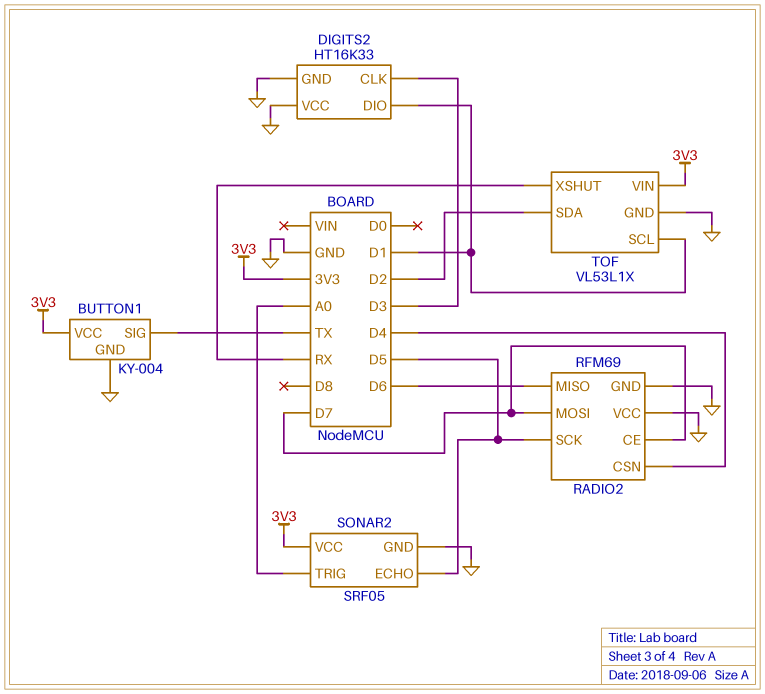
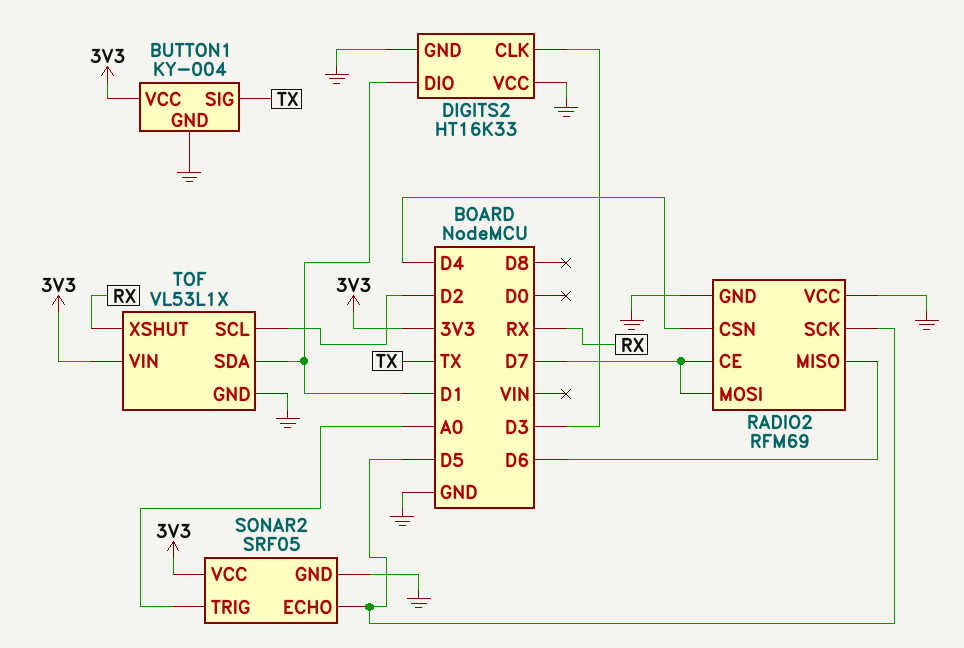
TOF pin SCL: D1 -> D2
TOF pin SDA: D2 -> D1

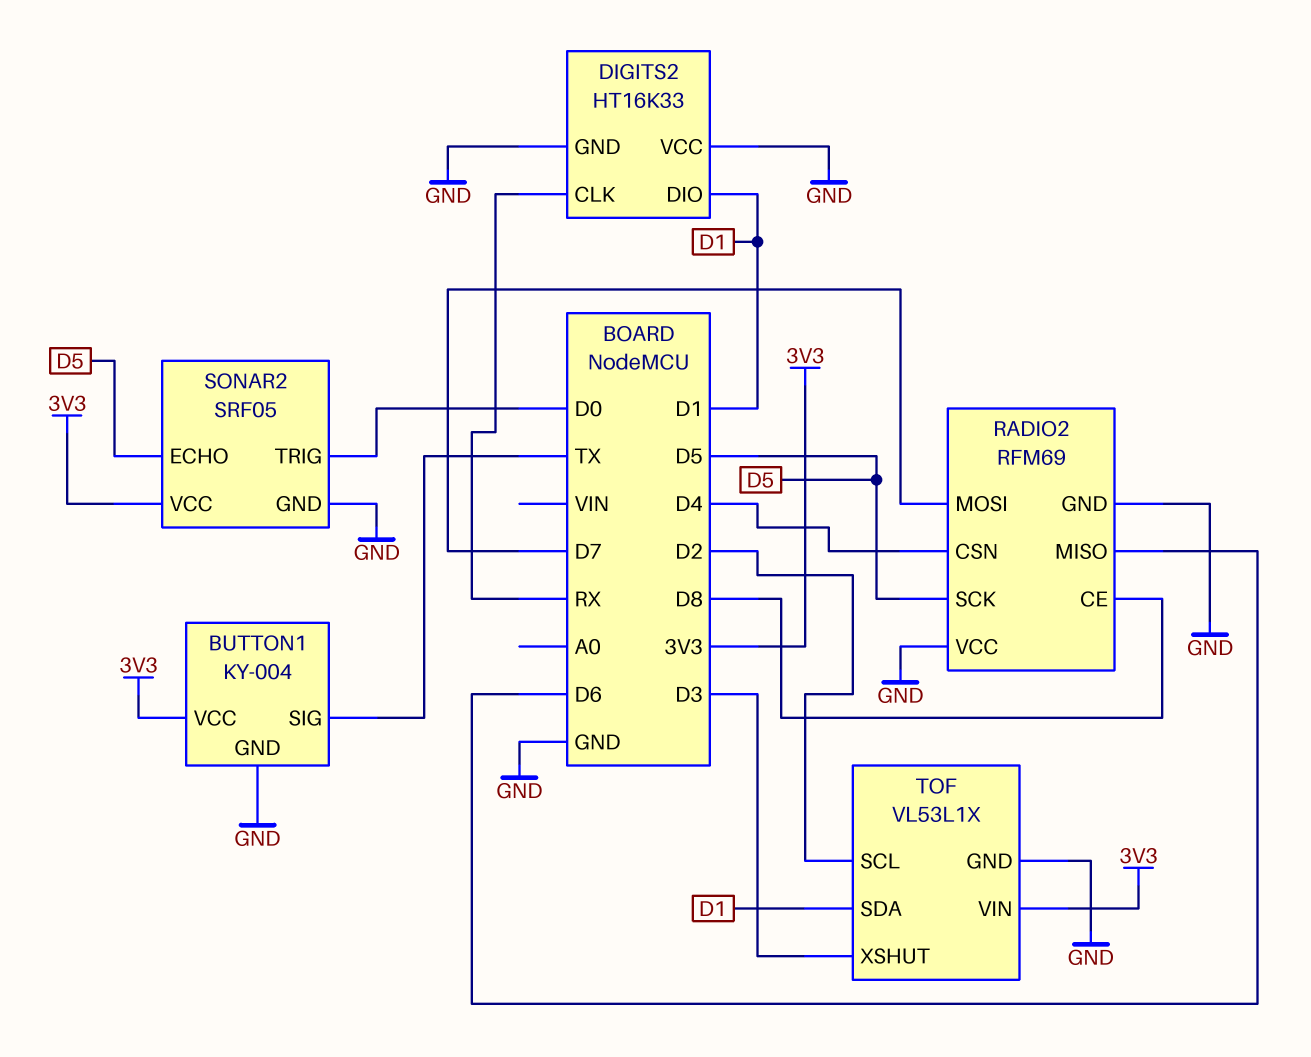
DIGITS2 pin CLK: D3 -> RX
RADIO2 pin CE: D7 -> D8
SONAR2 pin TRIG: A0 -> D0
TOF pin XSHUT: RX -> D3

